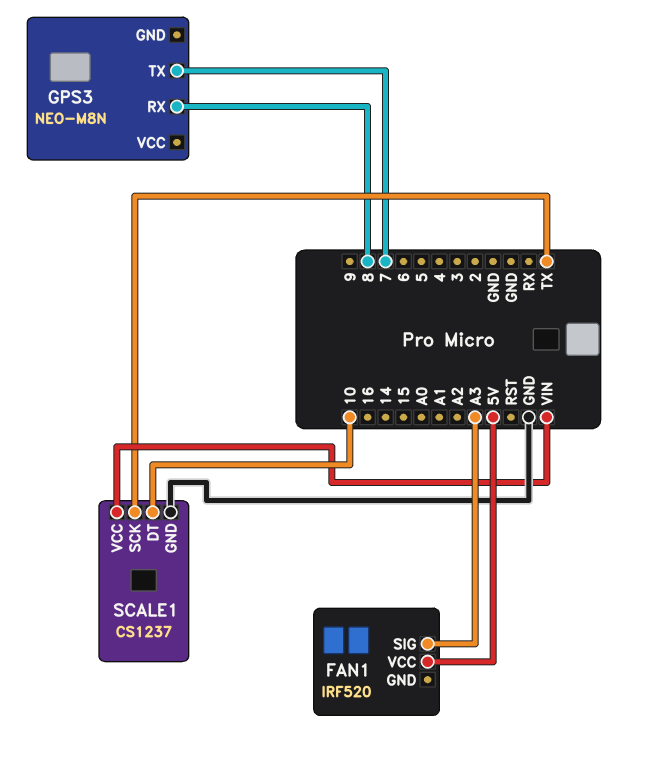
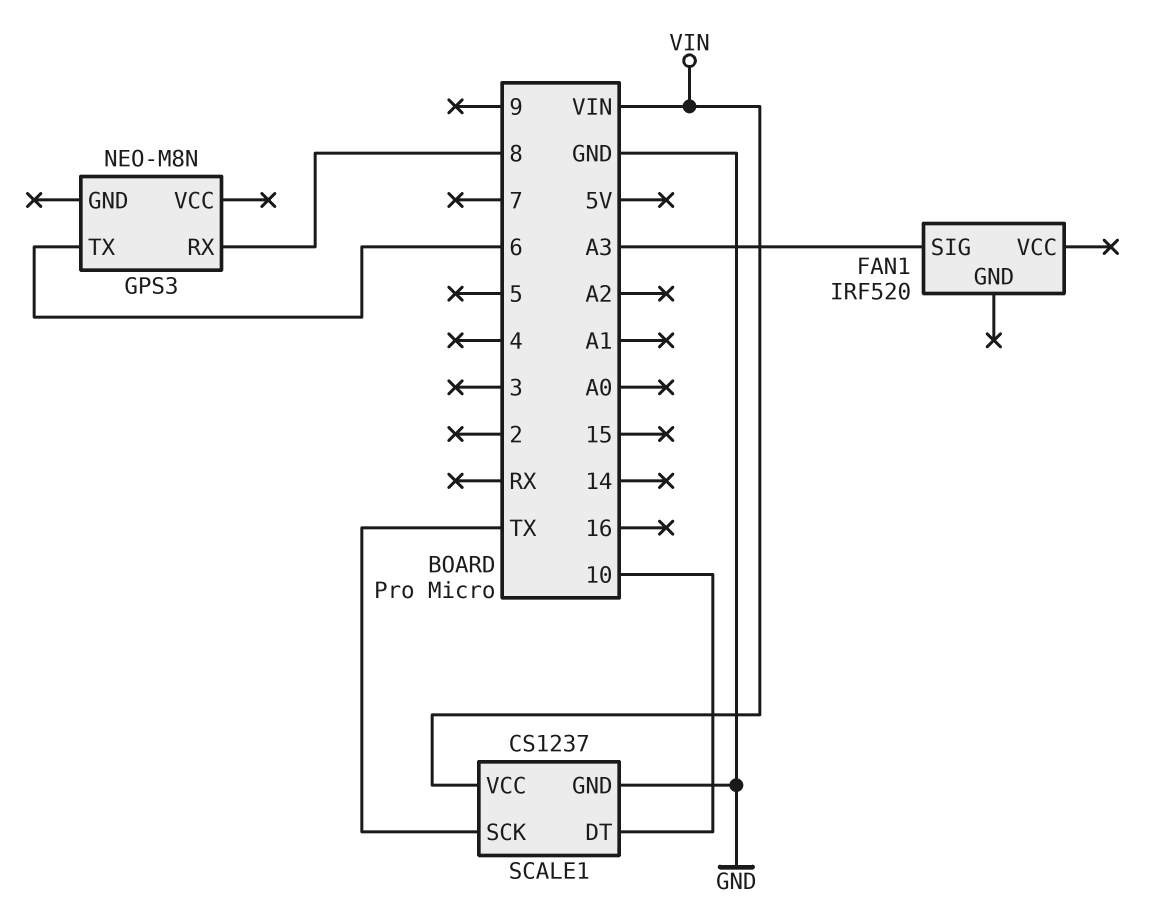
FAN1 pin VCC: 5V -> none
GPS3 pin TX: 7 -> 6

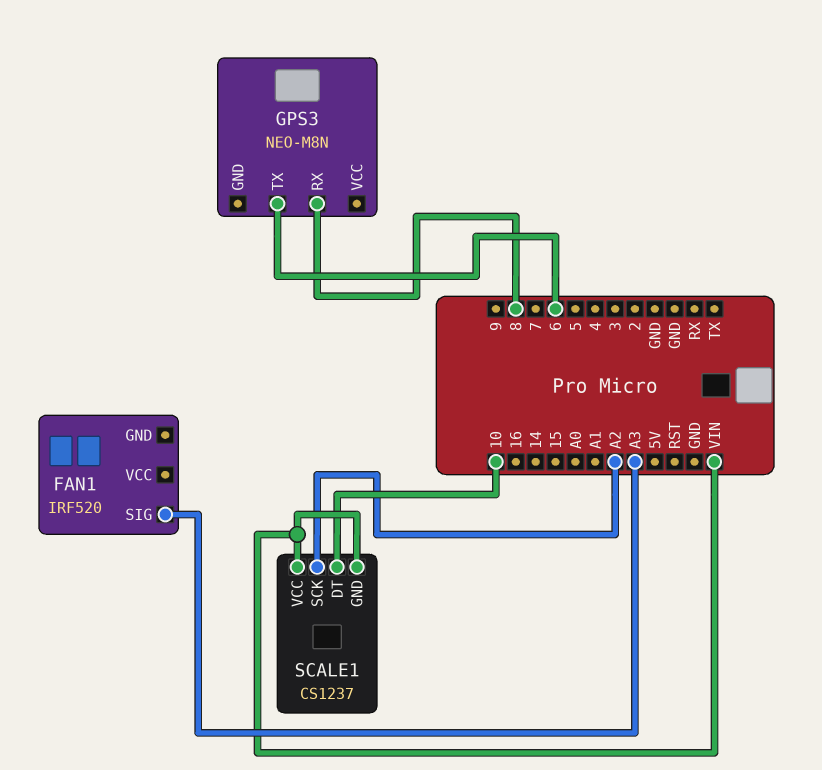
SCALE1 pin GND: GND -> VIN
SCALE1 pin SCK: TX -> A2

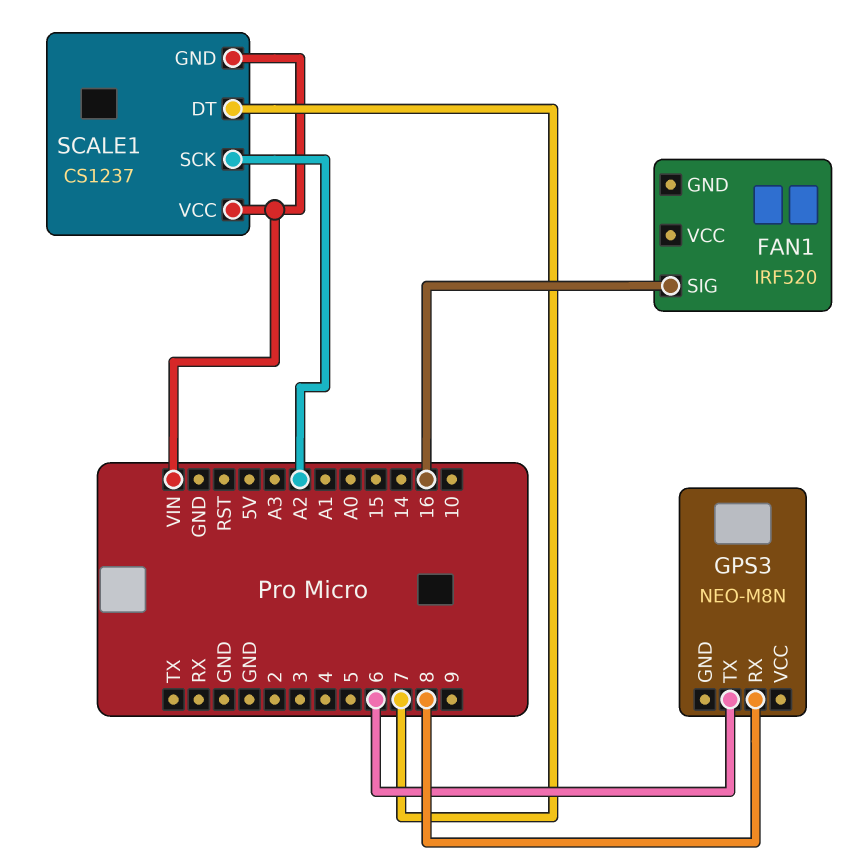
FAN1 pin SIG: A3 -> 16
SCALE1 pin DT: 10 -> 7

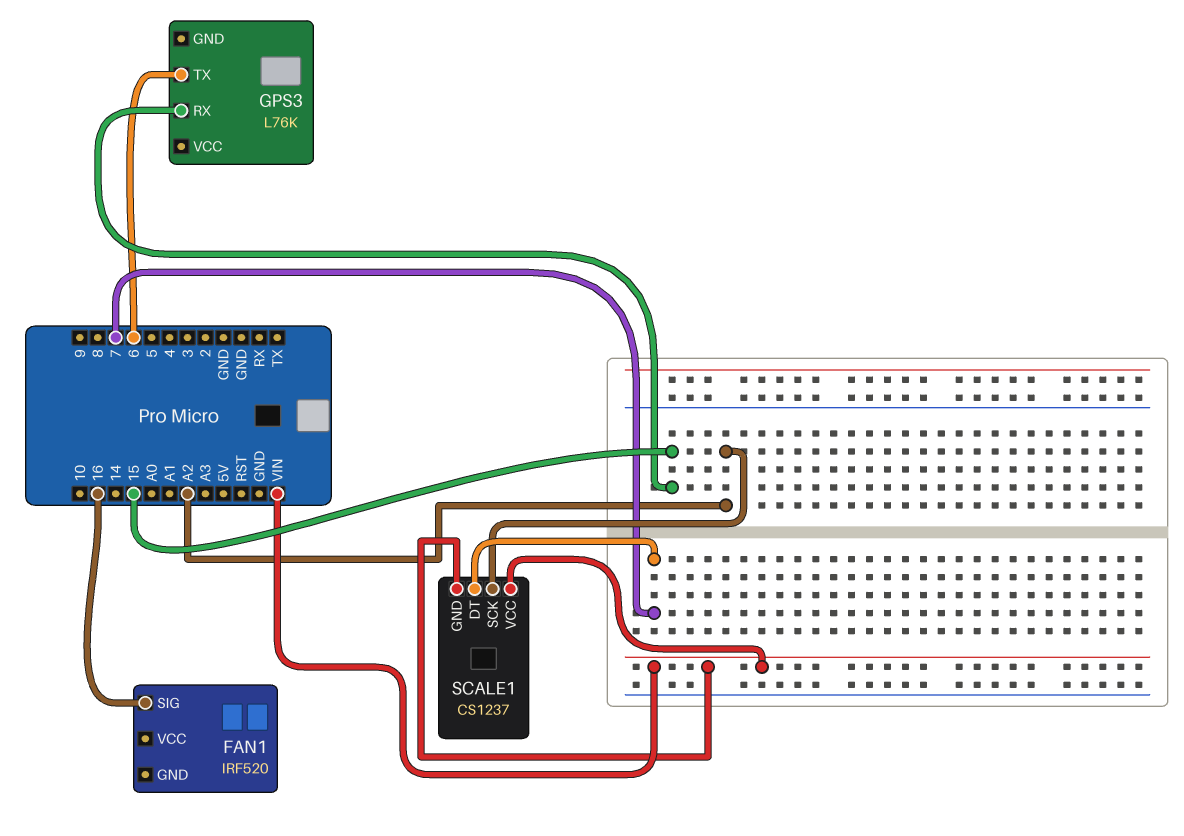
GPS3: NEO-M8N -> L76K
GPS3 pin RX: 8 -> 15

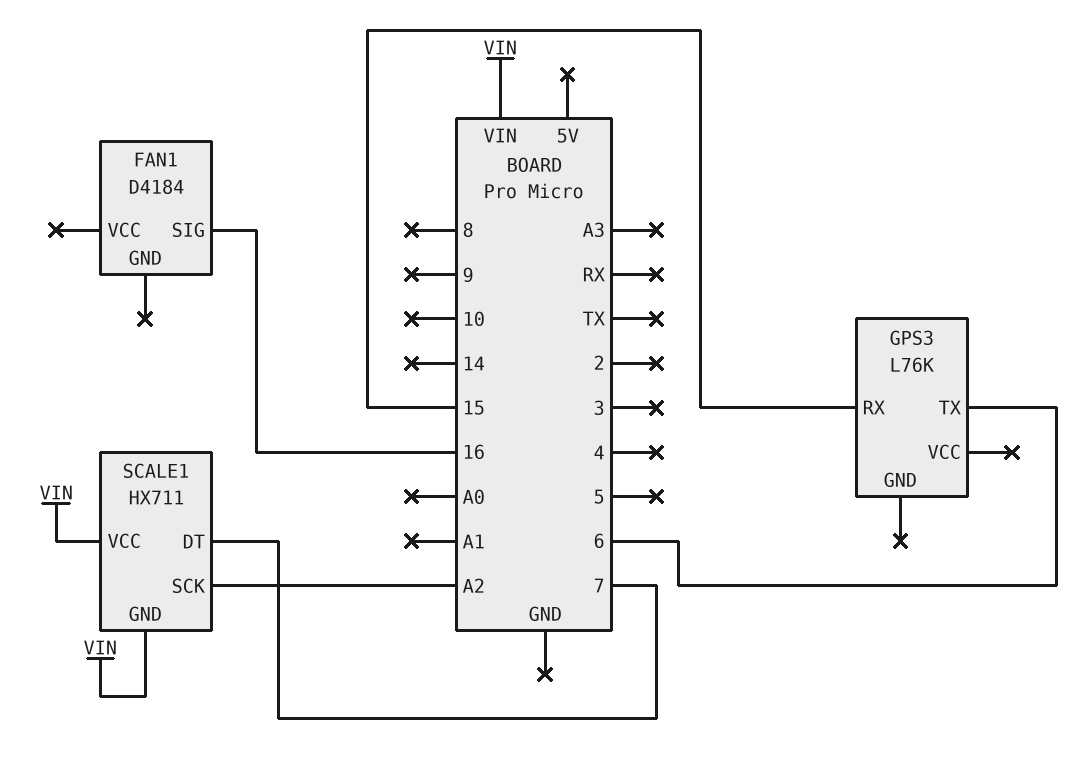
FAN1: IRF520 -> D4184
SCALE1: CS1237 -> HX711

